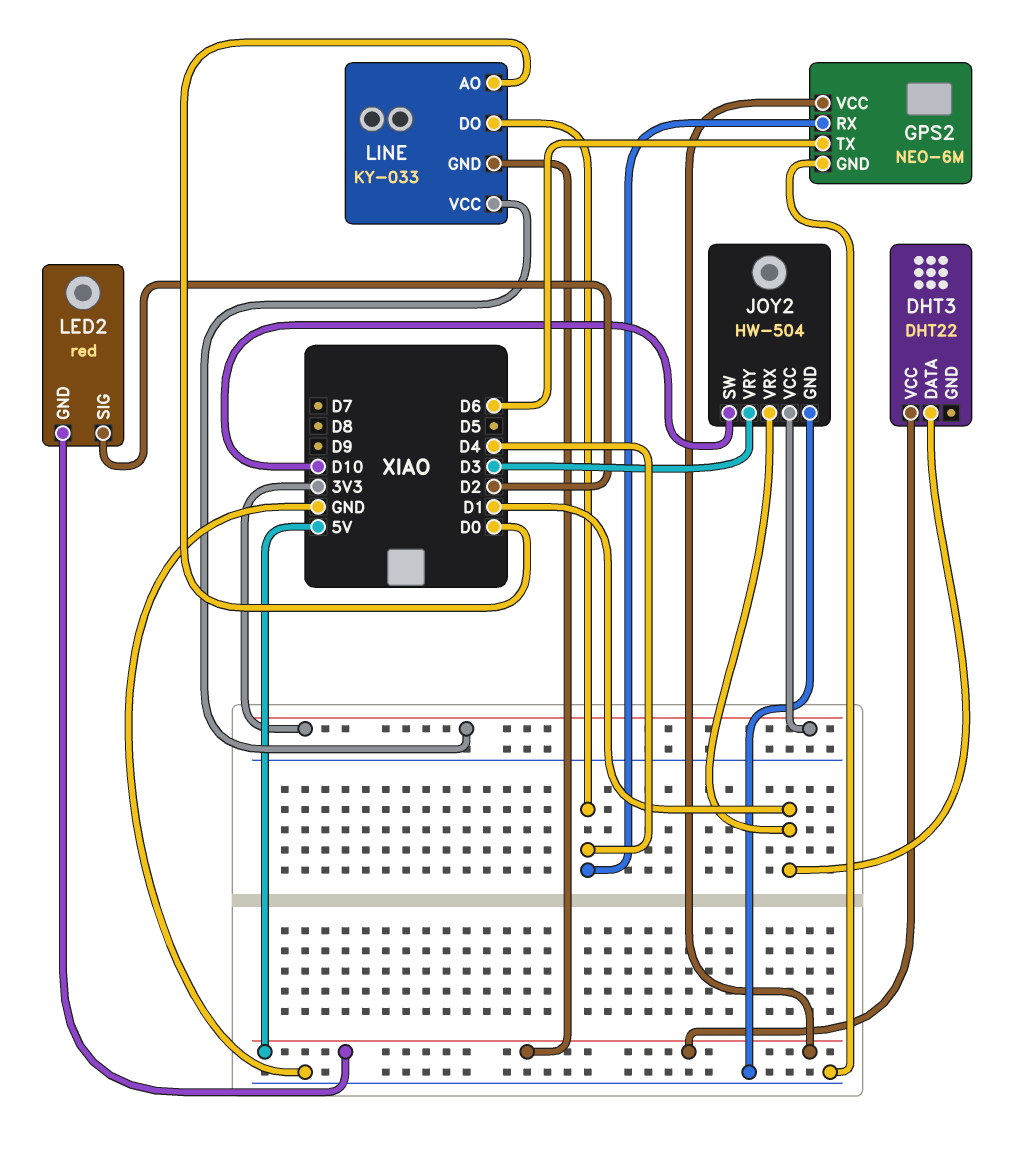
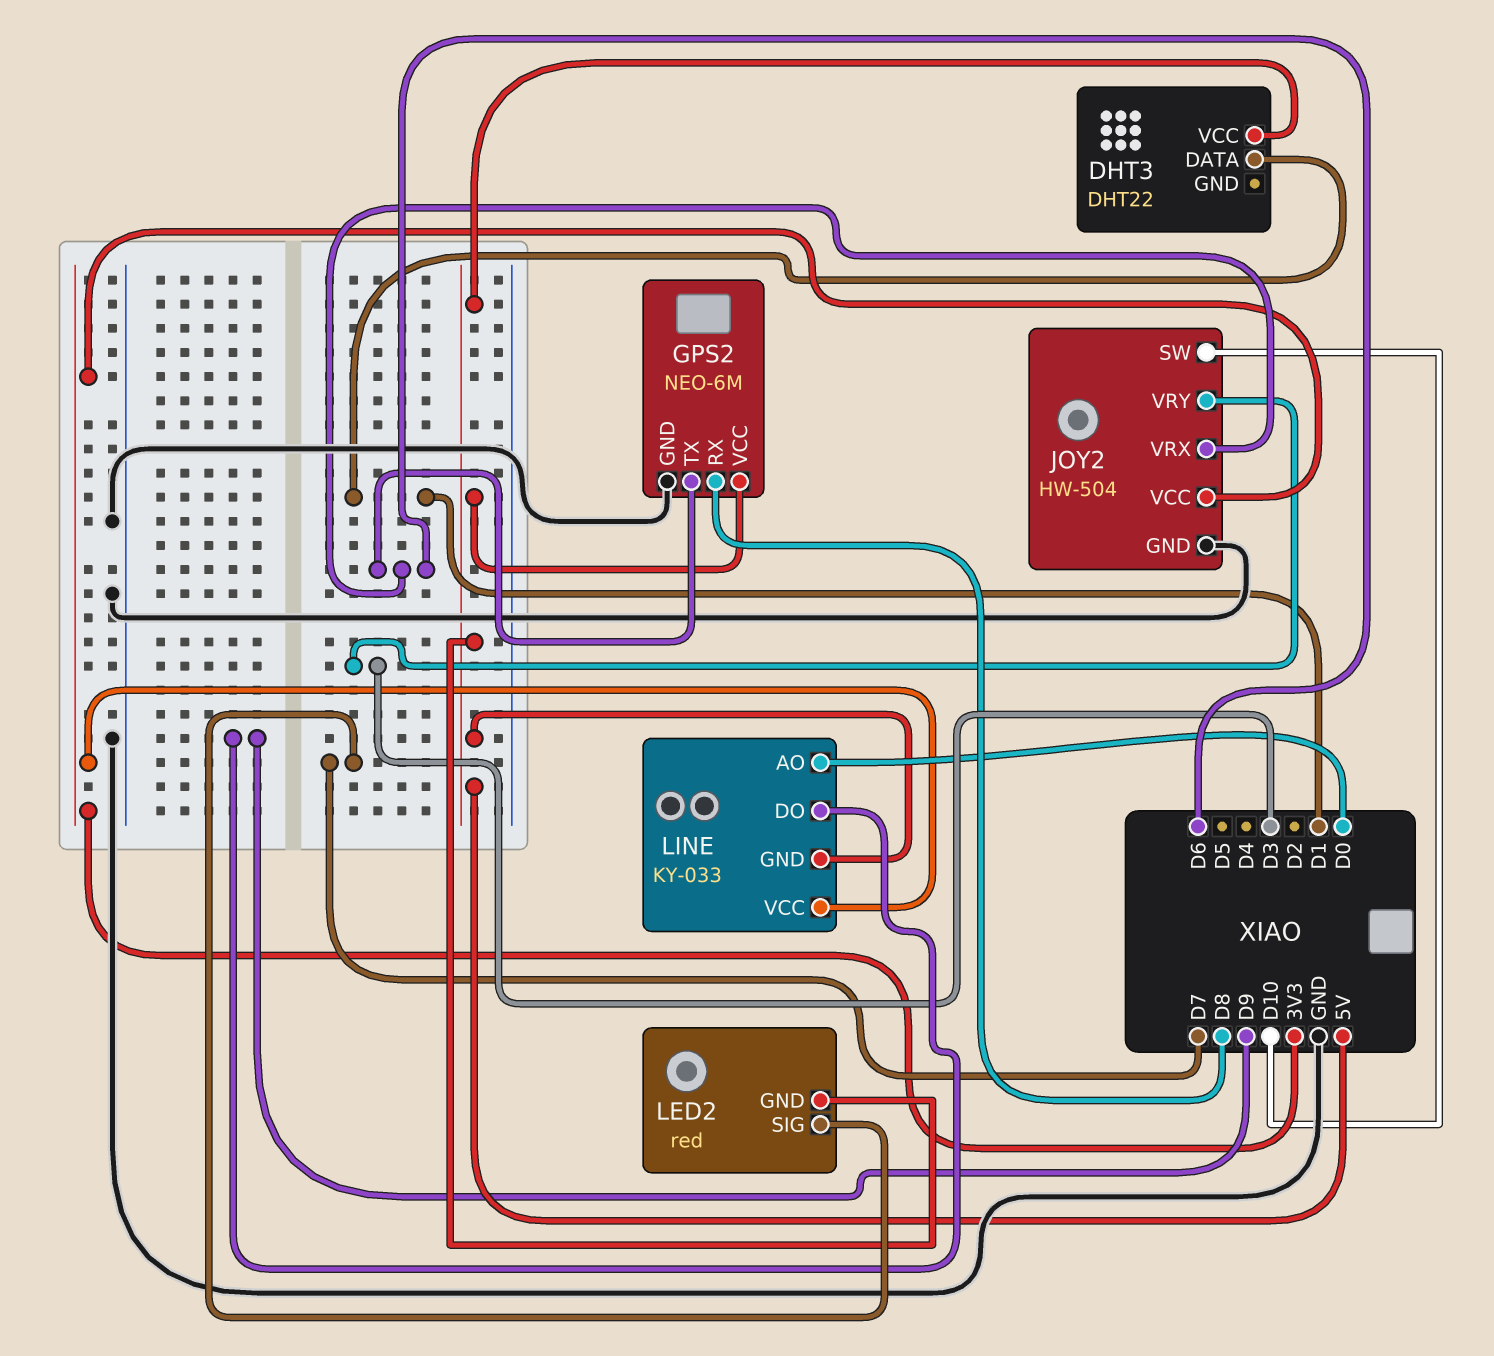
GPS2 pin RX: D4 -> D8
JOY2 pin VRX: D1 -> D6
LED2 pin SIG: D2 -> D7
LINE pin DO: D4 -> D9

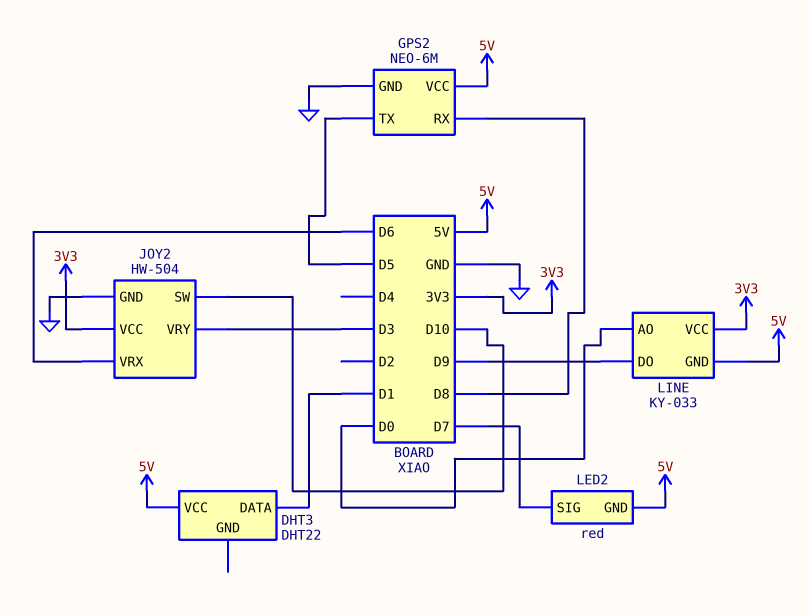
GPS2 pin TX: D6 -> D5

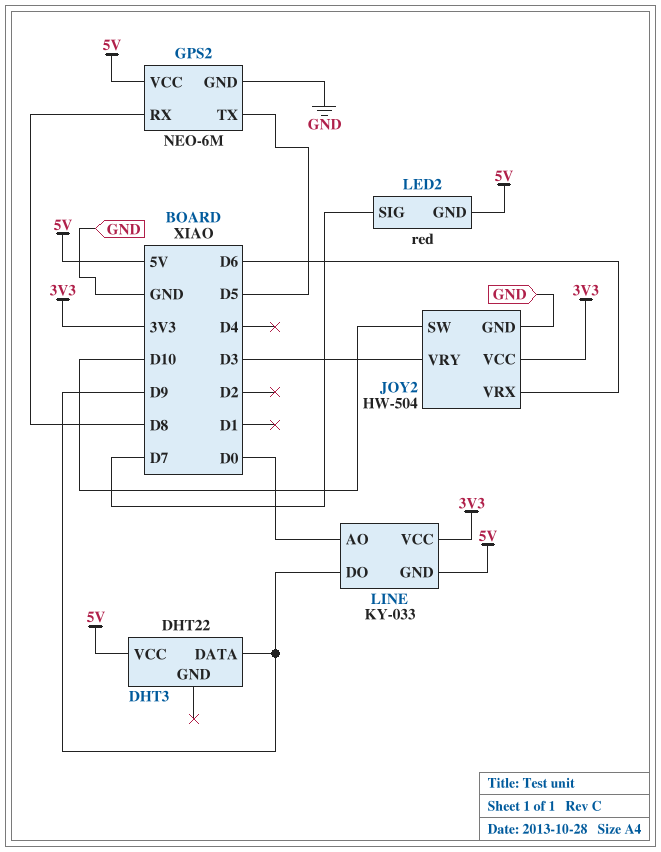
DHT3 pin DATA: D1 -> D9

